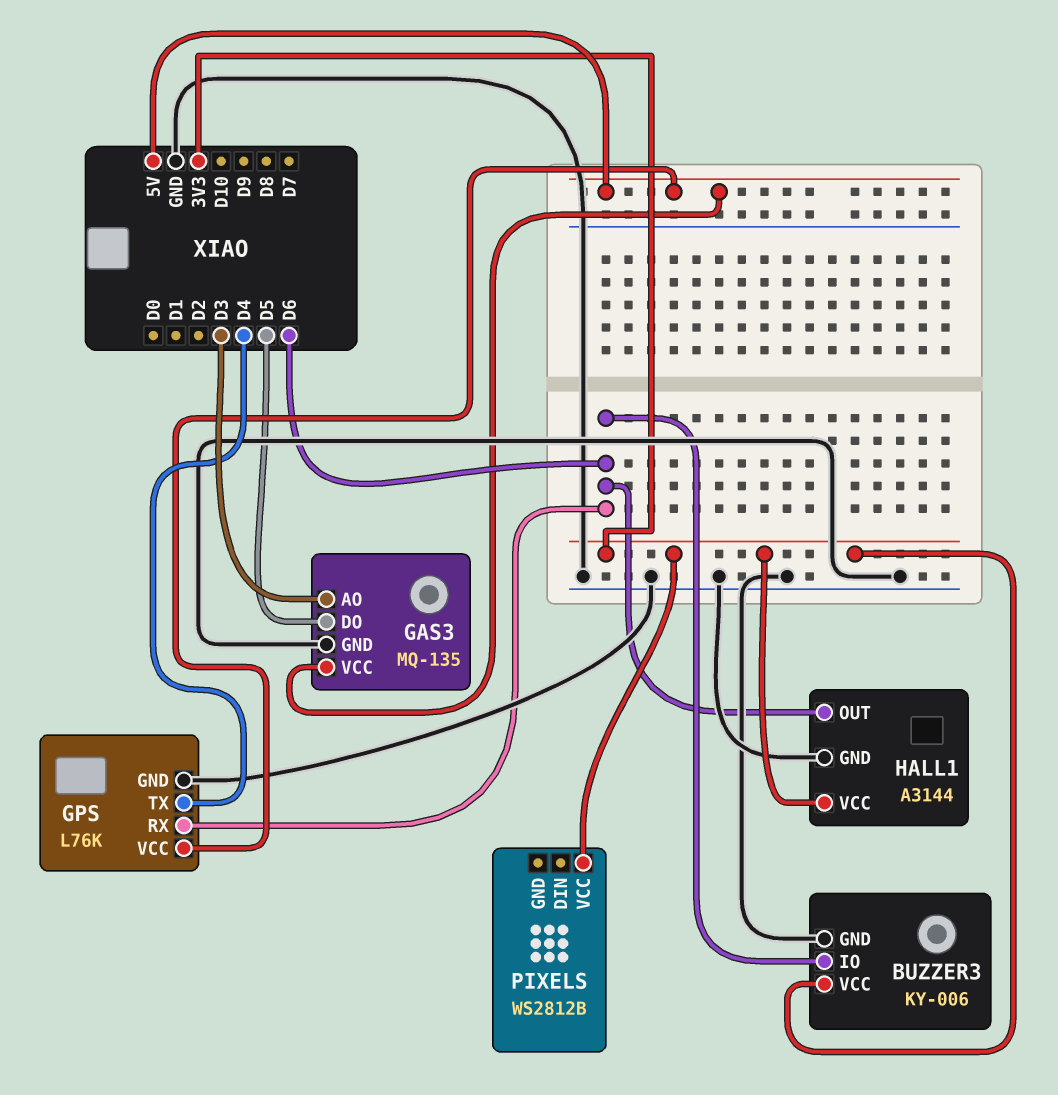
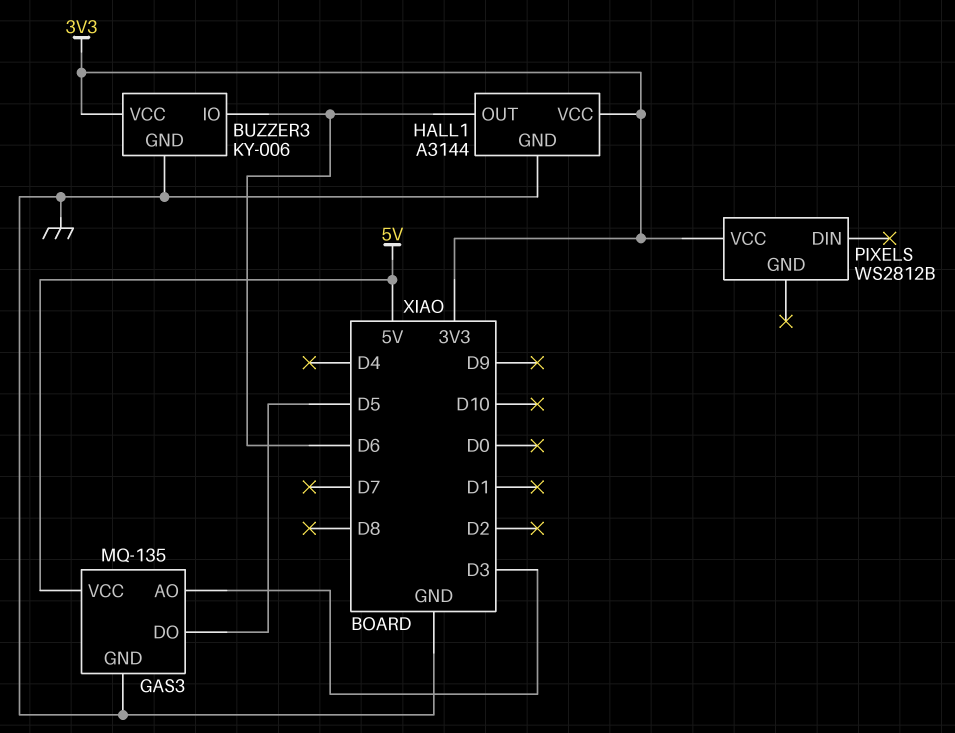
GPS: L76K -> none
GPS pin GND: GND -> none
GPS pin RX: D6 -> none
GPS pin TX: D4 -> none
GPS pin VCC: 5V -> none

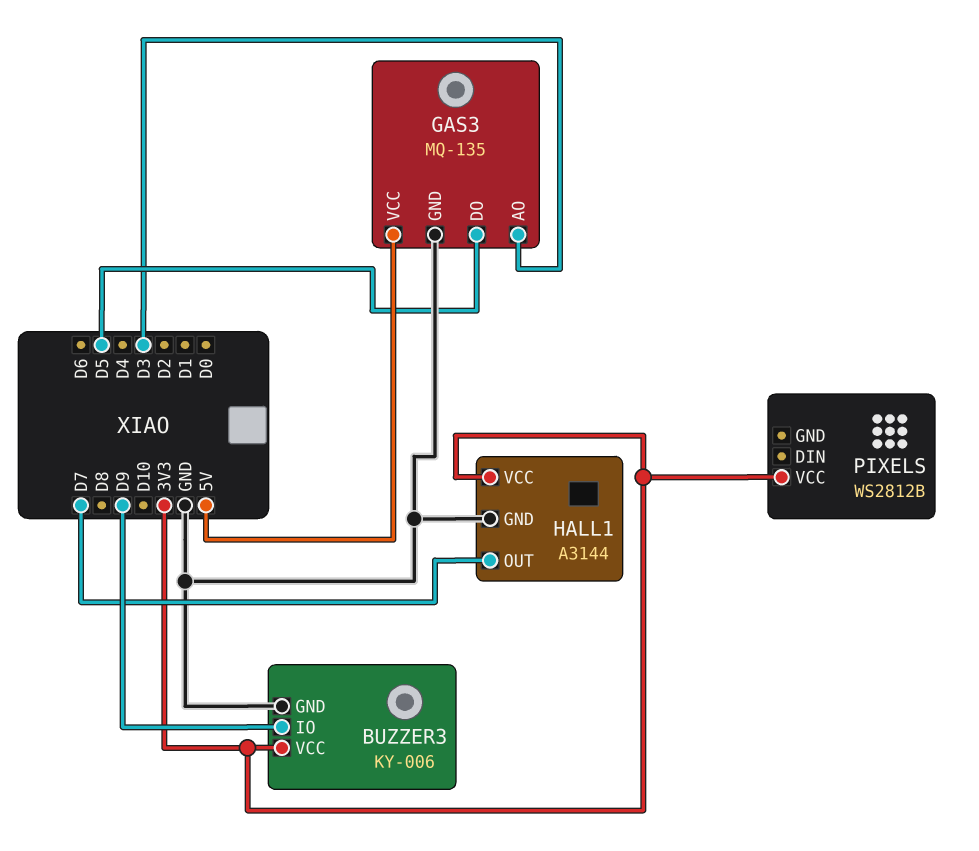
BUZZER3 pin IO: D6 -> D9
HALL1 pin OUT: D6 -> D7

